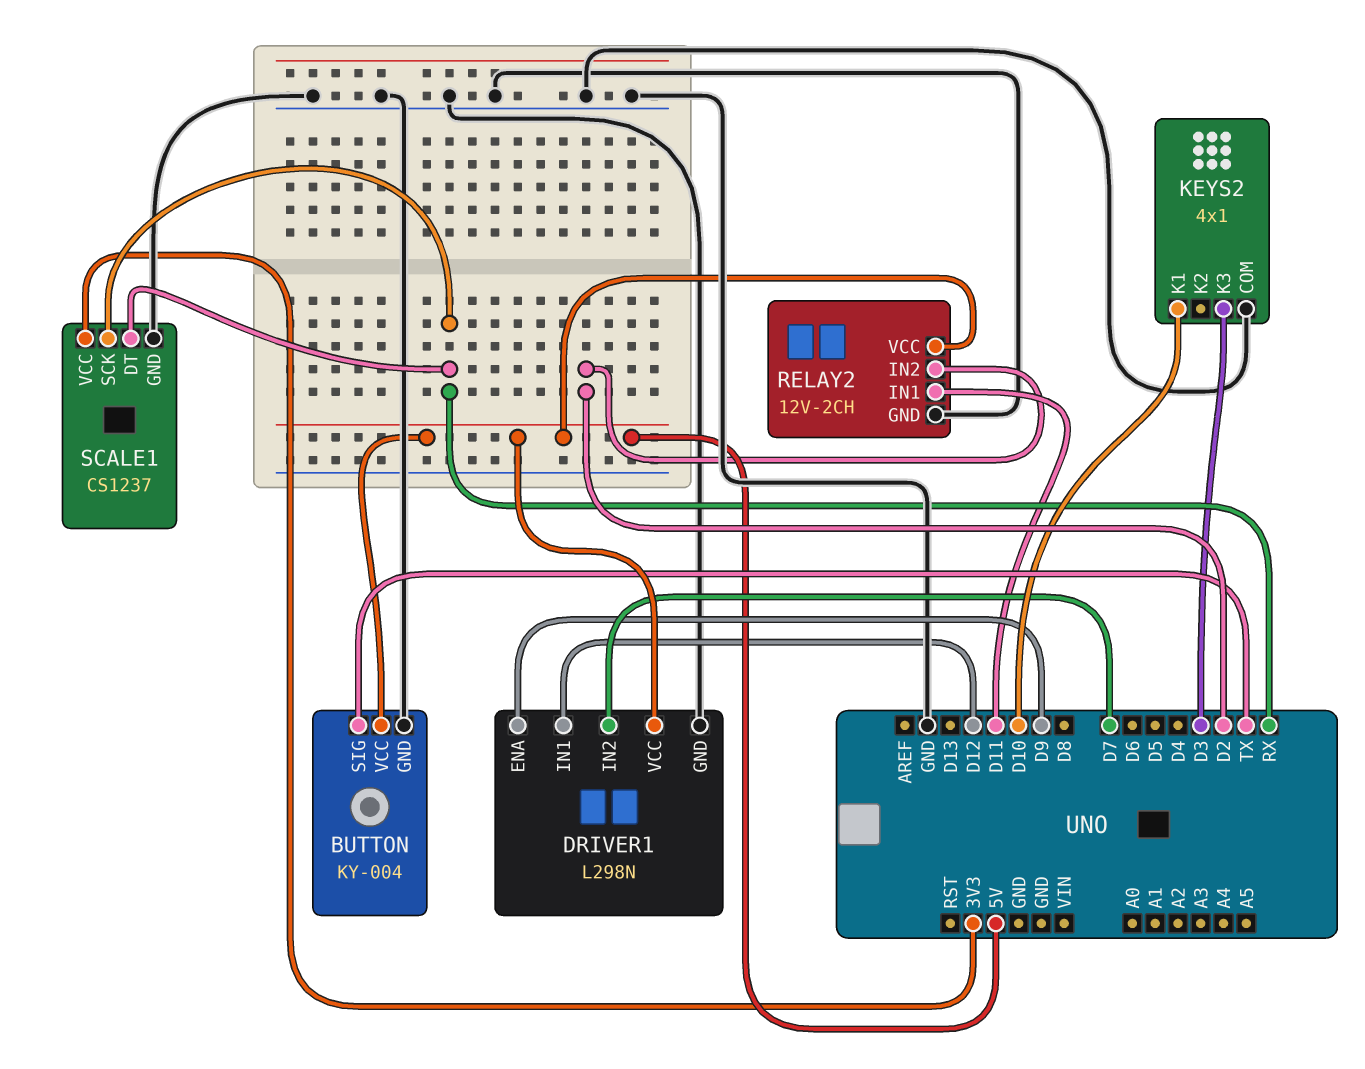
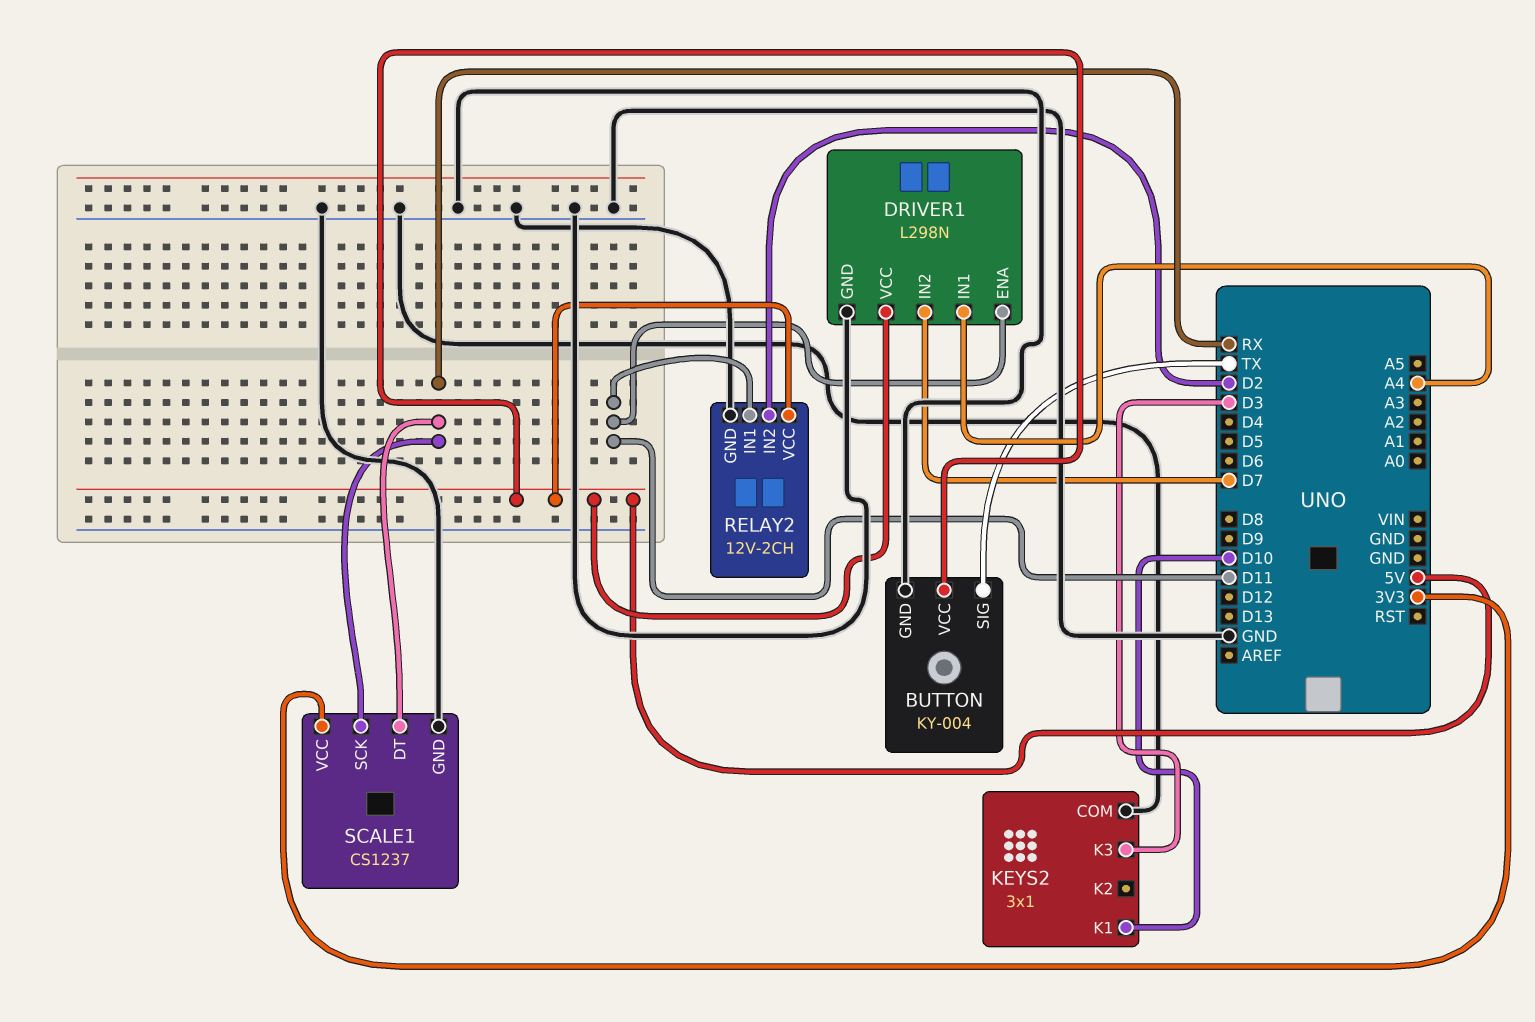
DRIVER1 pin ENA: D9 -> D11
DRIVER1 pin IN1: D12 -> A4
KEYS2: 4x1 -> 3x1

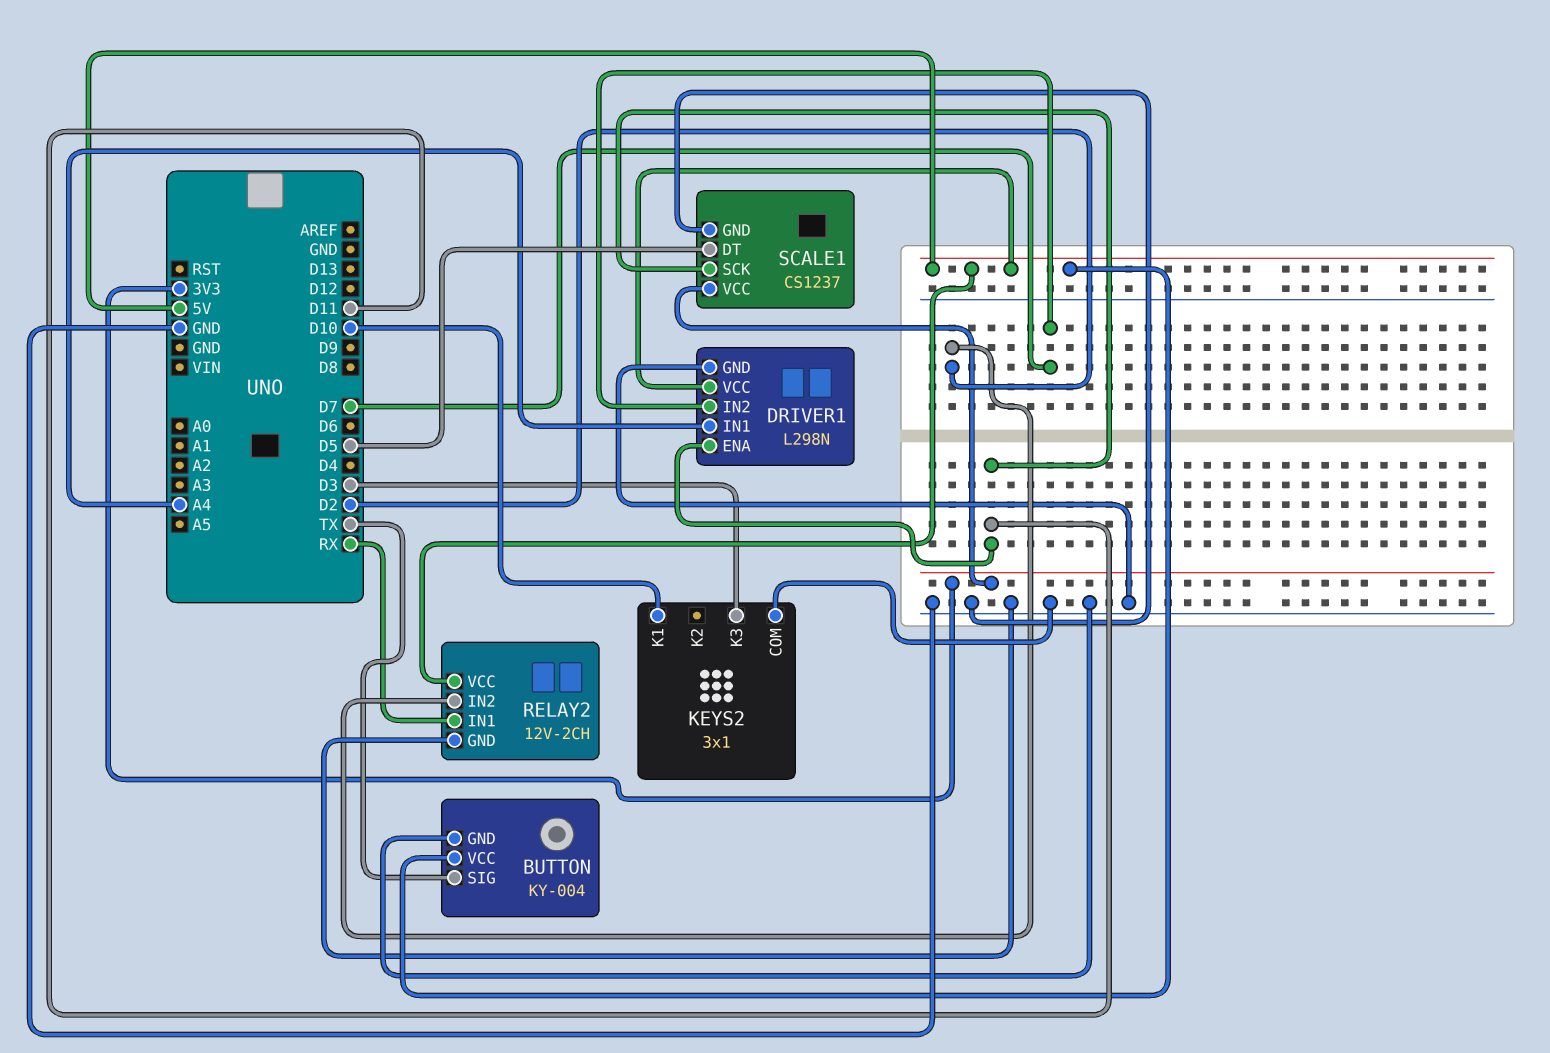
RELAY2 pin IN1: D11 -> RX
SCALE1 pin DT: RX -> D5
SCALE1 pin SCK: RX -> D11

